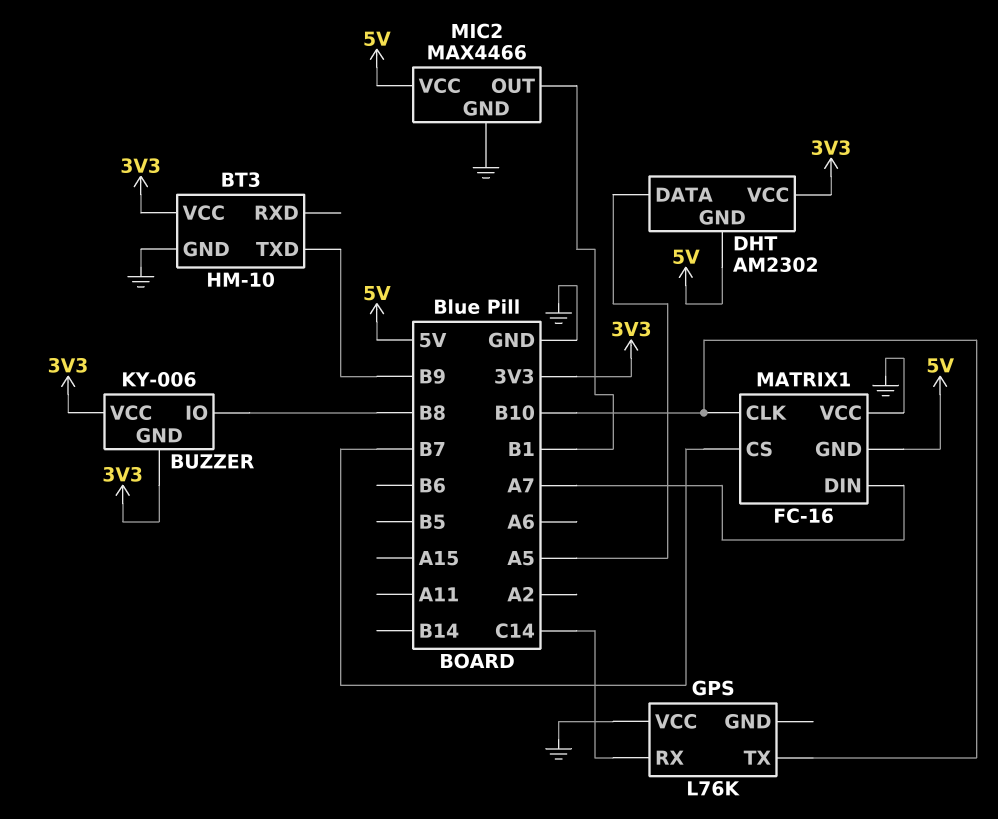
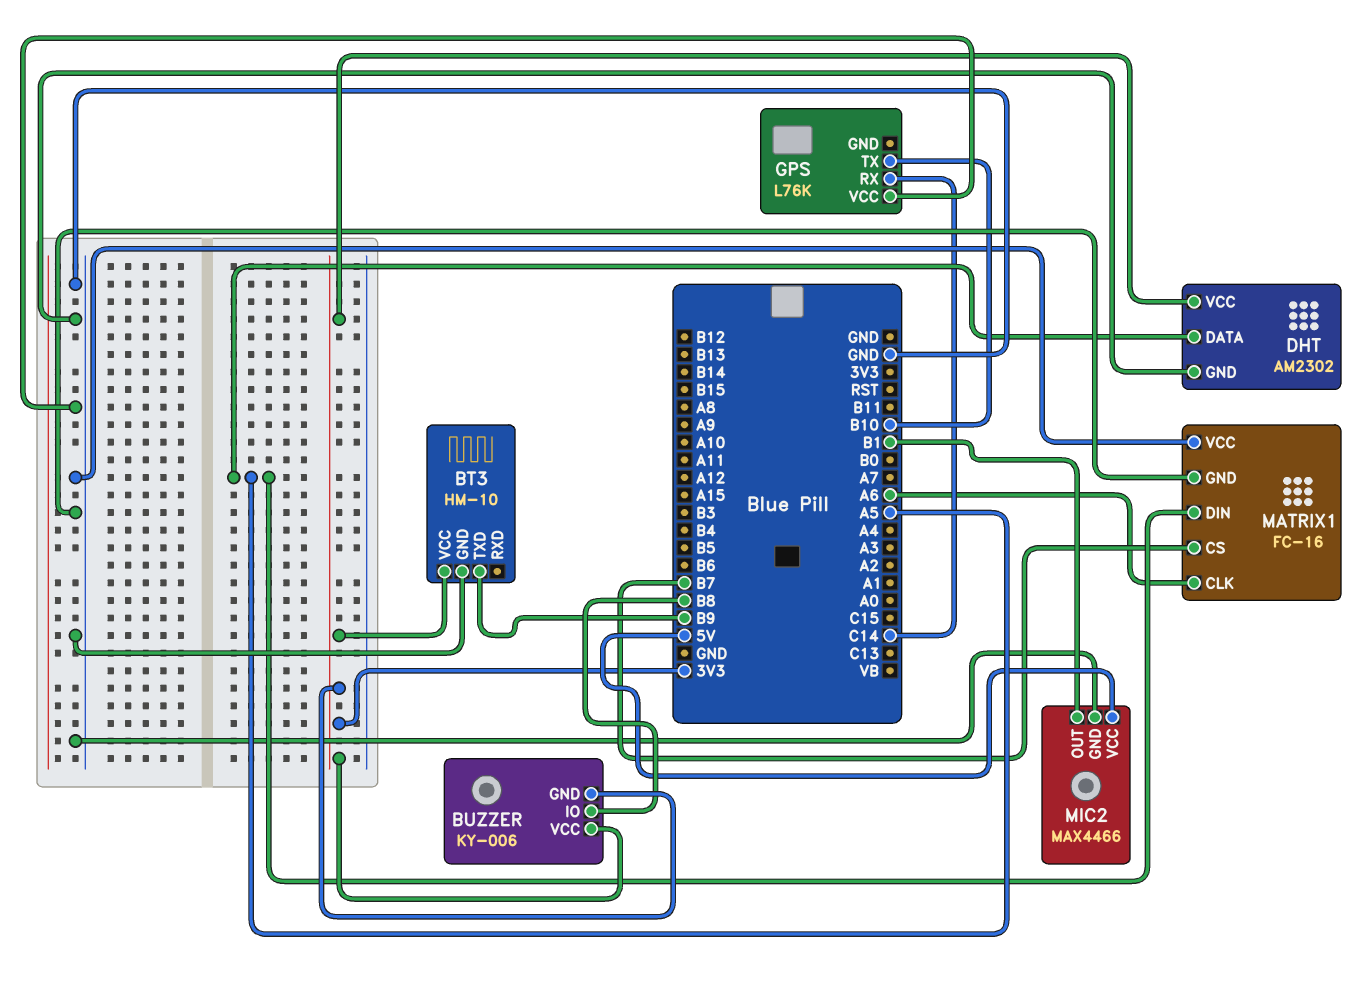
DHT pin GND: 5V -> GND
MATRIX1 pin CLK: B10 -> A6
MATRIX1 pin DIN: A7 -> A5
MATRIX1 pin GND: 5V -> GND

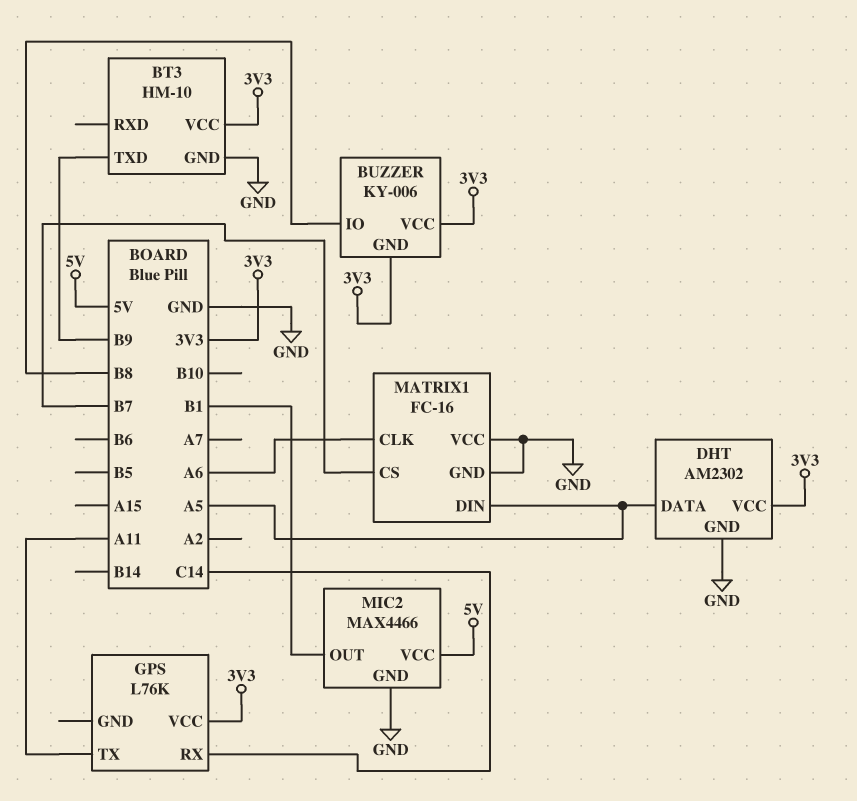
GPS pin TX: B10 -> A11
GPS pin VCC: GND -> 3V3

